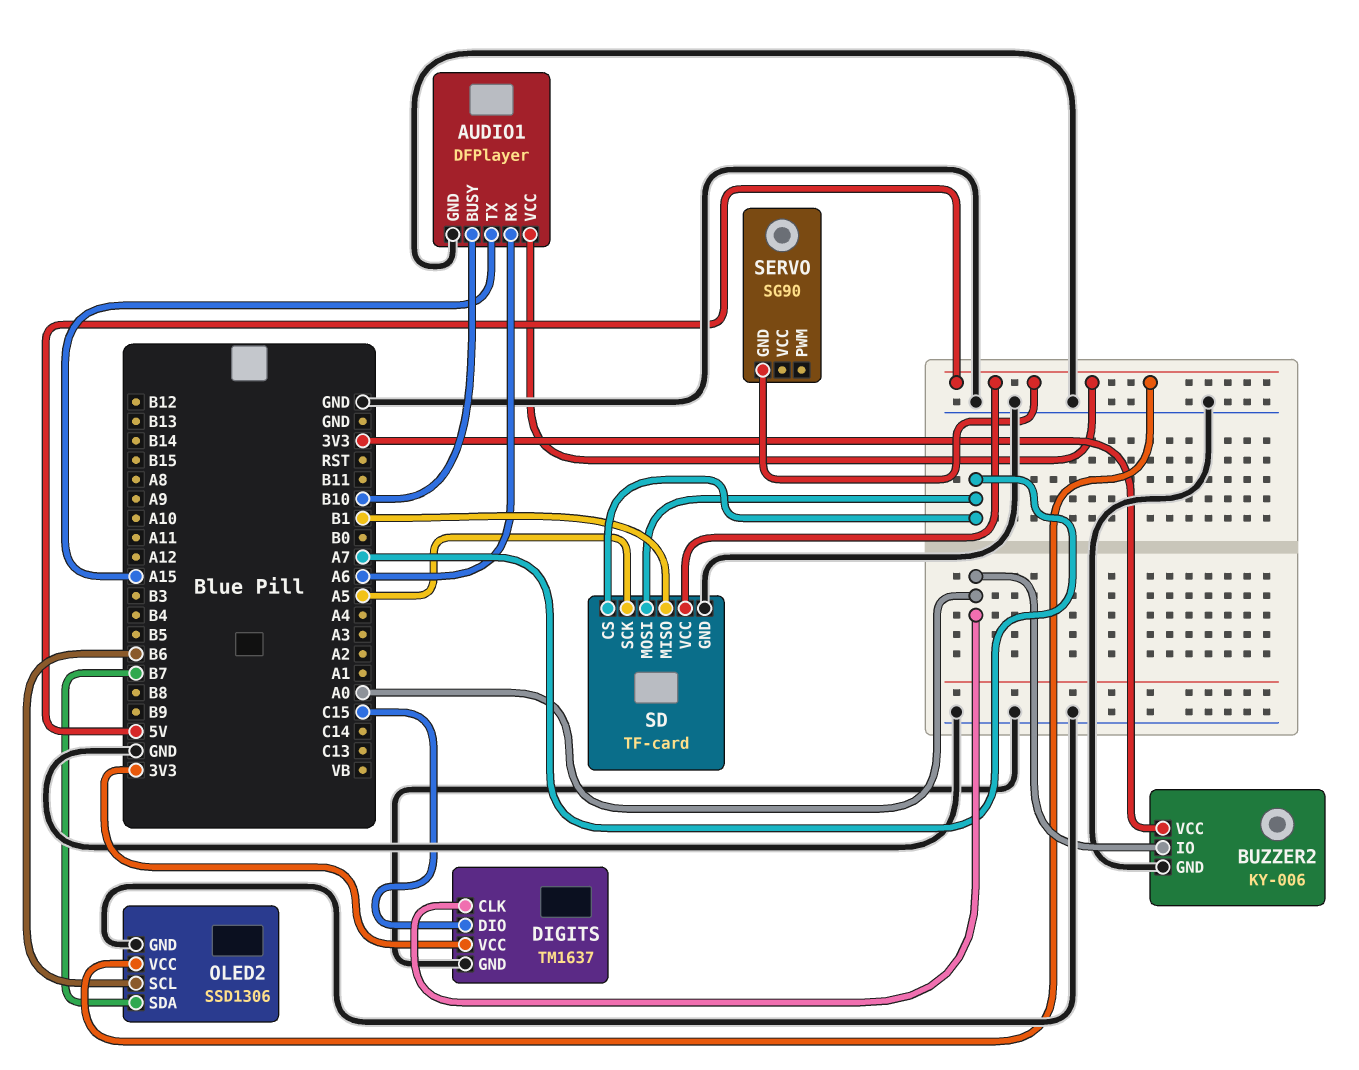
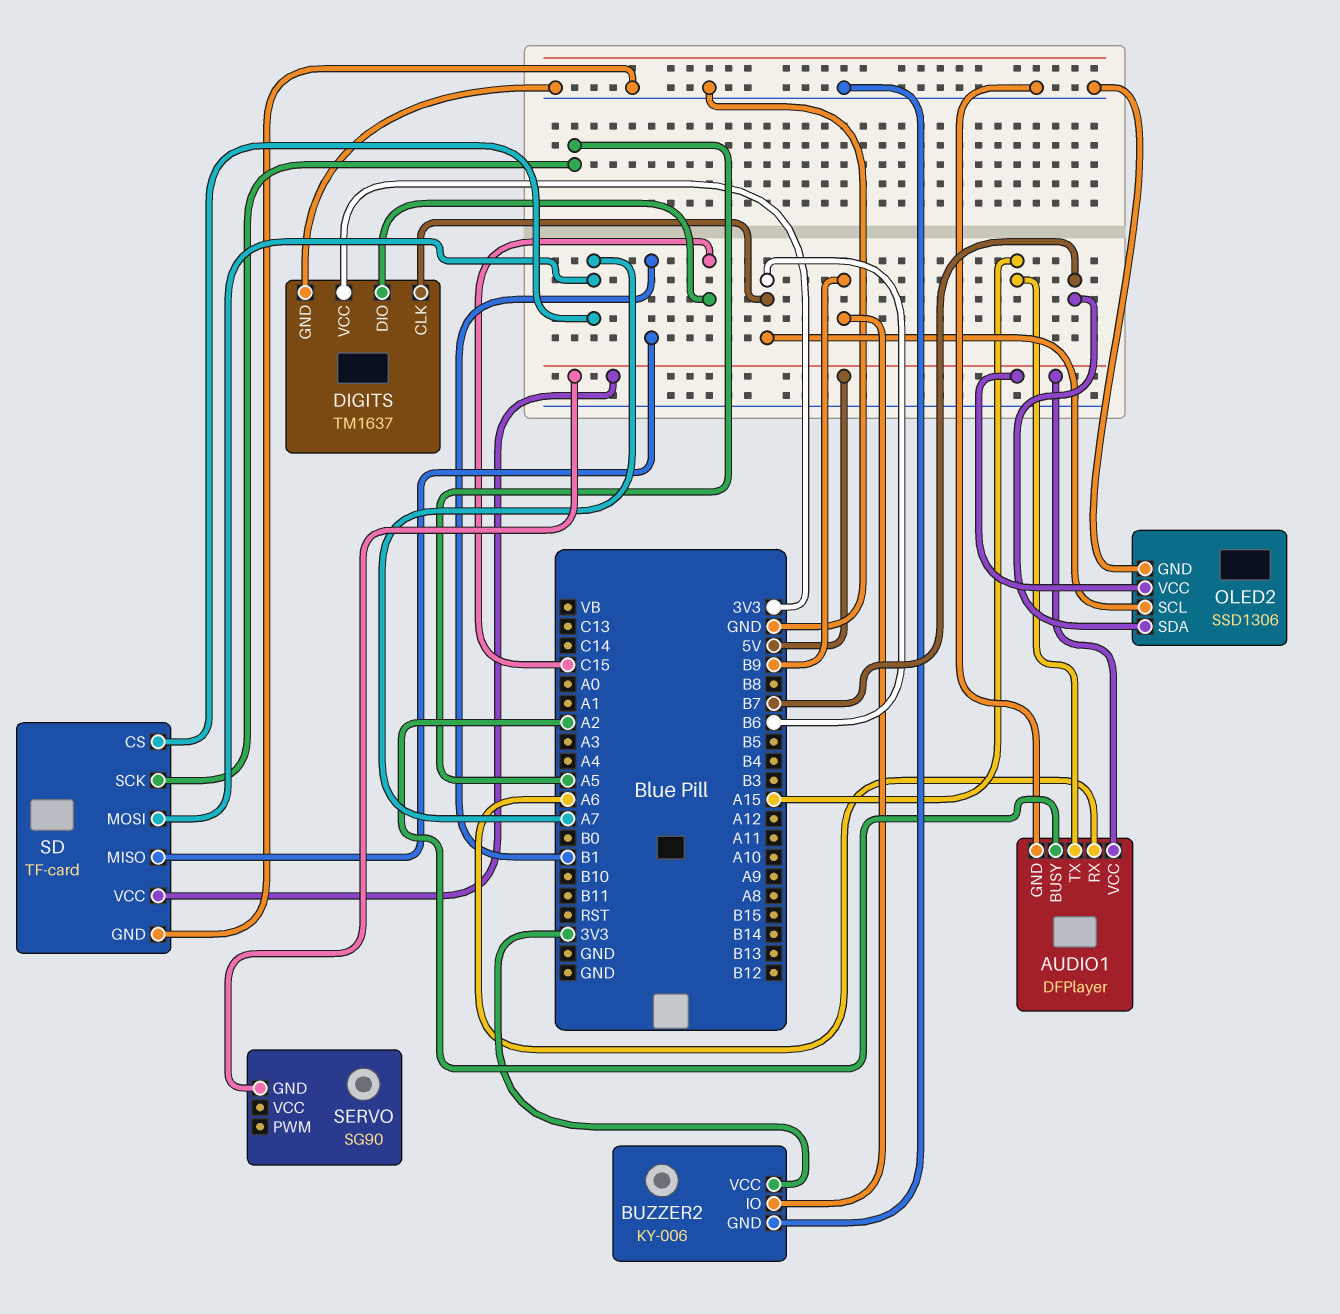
AUDIO1 pin BUSY: B10 -> A2
BUZZER2 pin IO: A0 -> B9
DIGITS pin CLK: A0 -> B6

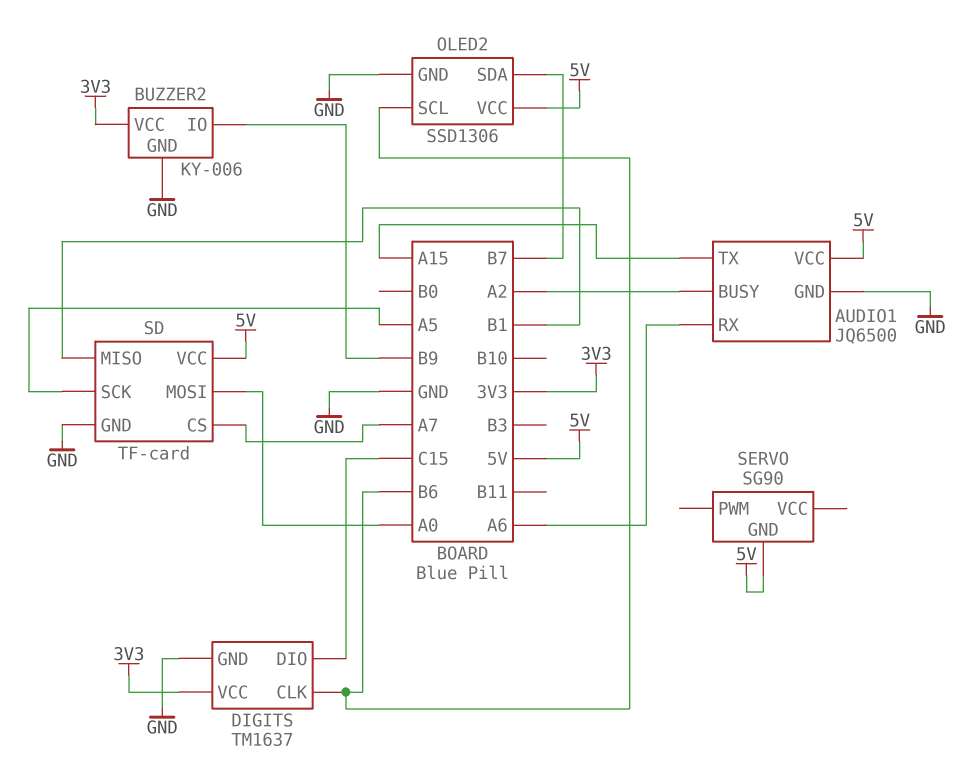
AUDIO1: DFPlayer -> JQ6500
SD pin MOSI: A7 -> A0

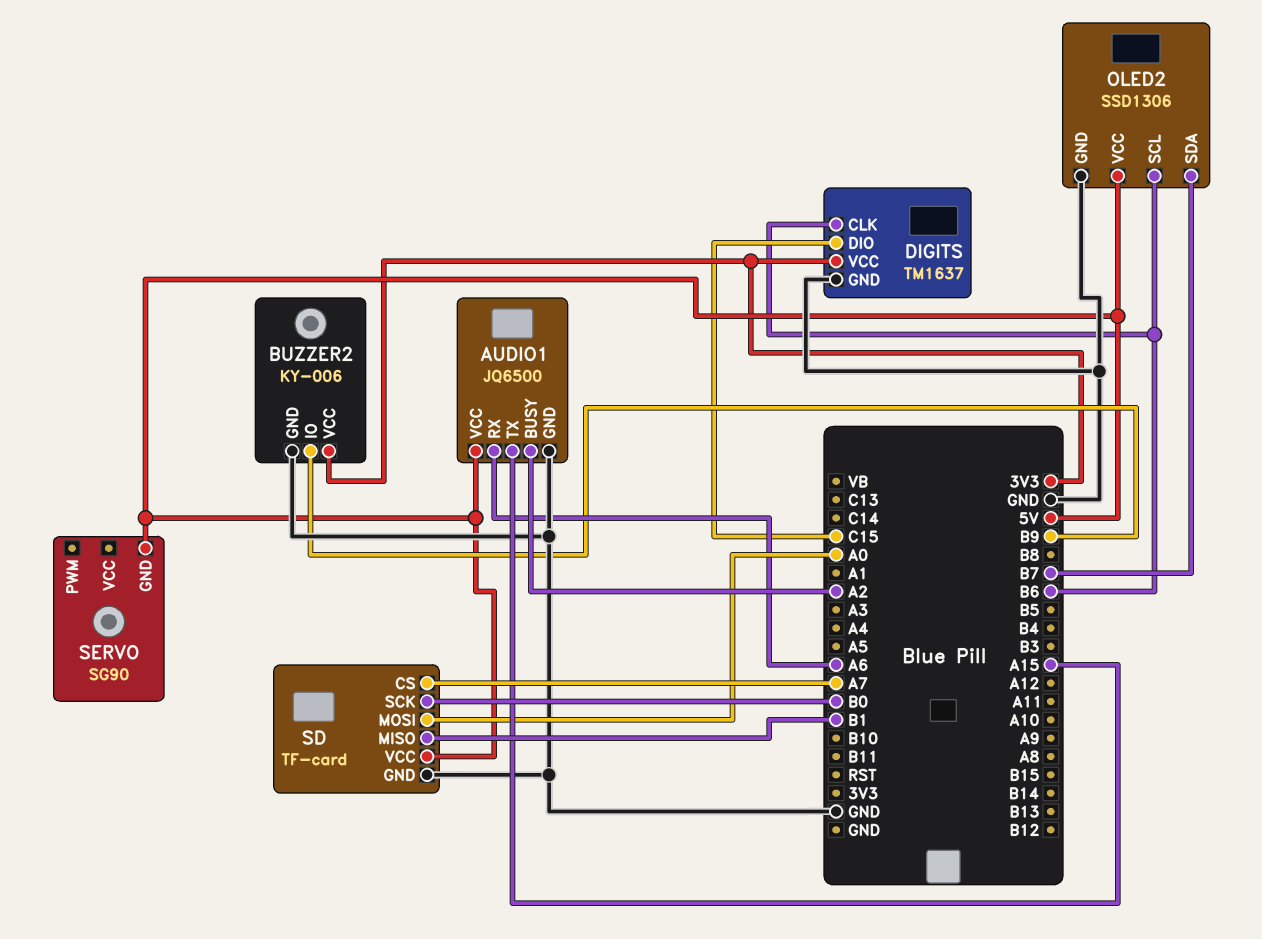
SD pin SCK: A5 -> B0

